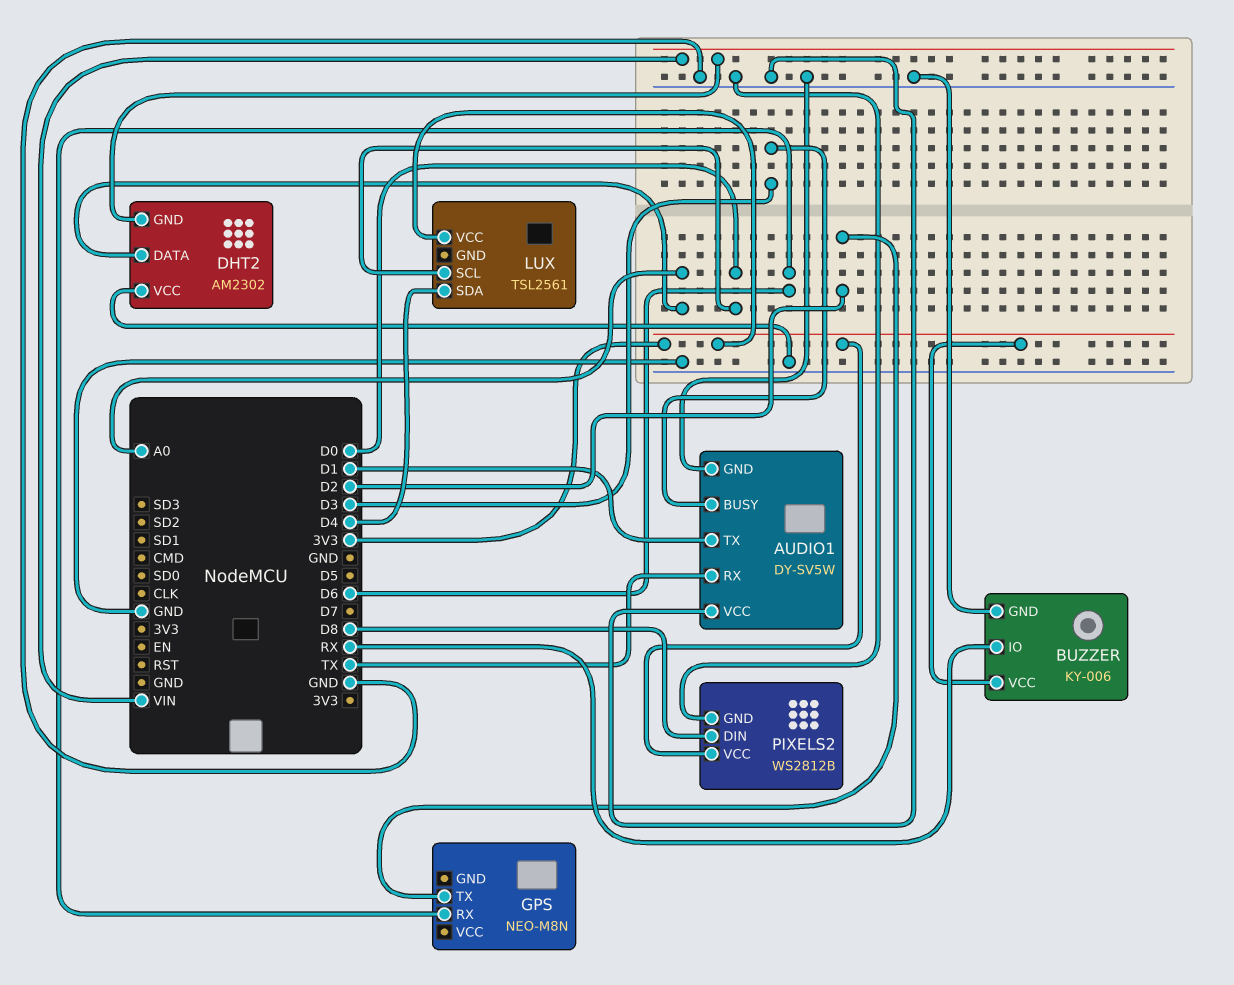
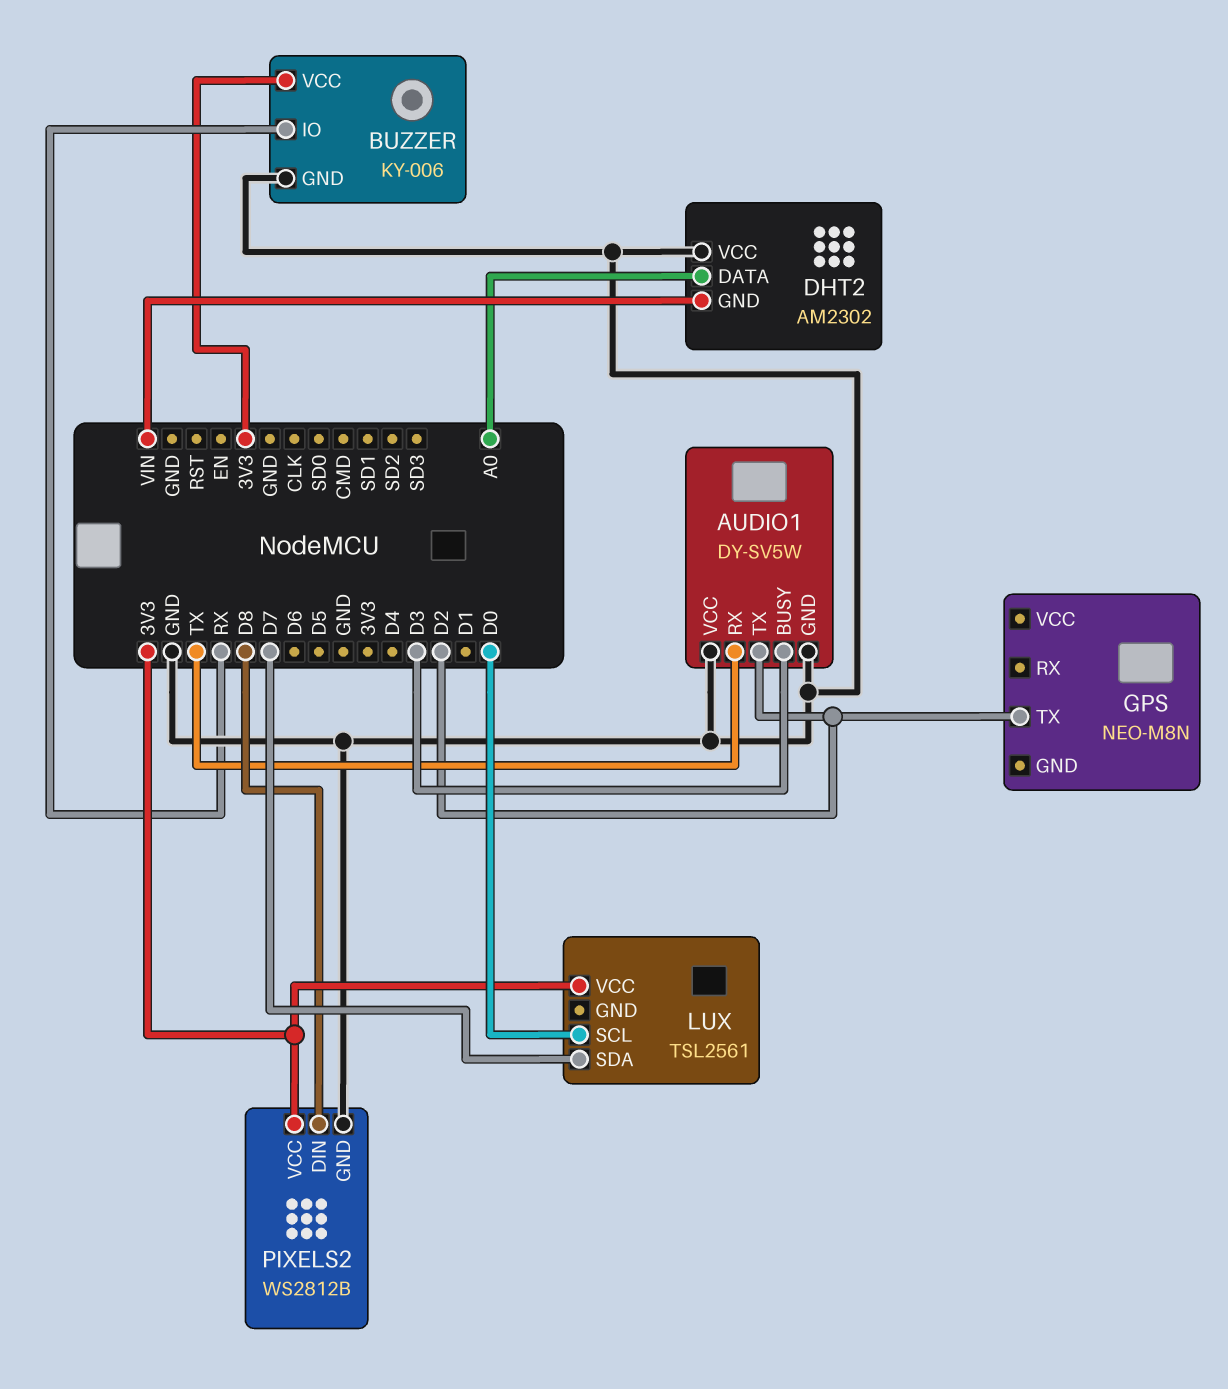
AUDIO1 pin TX: D1 -> D2
GPS pin RX: D6 -> none
LUX pin SDA: D4 -> D7

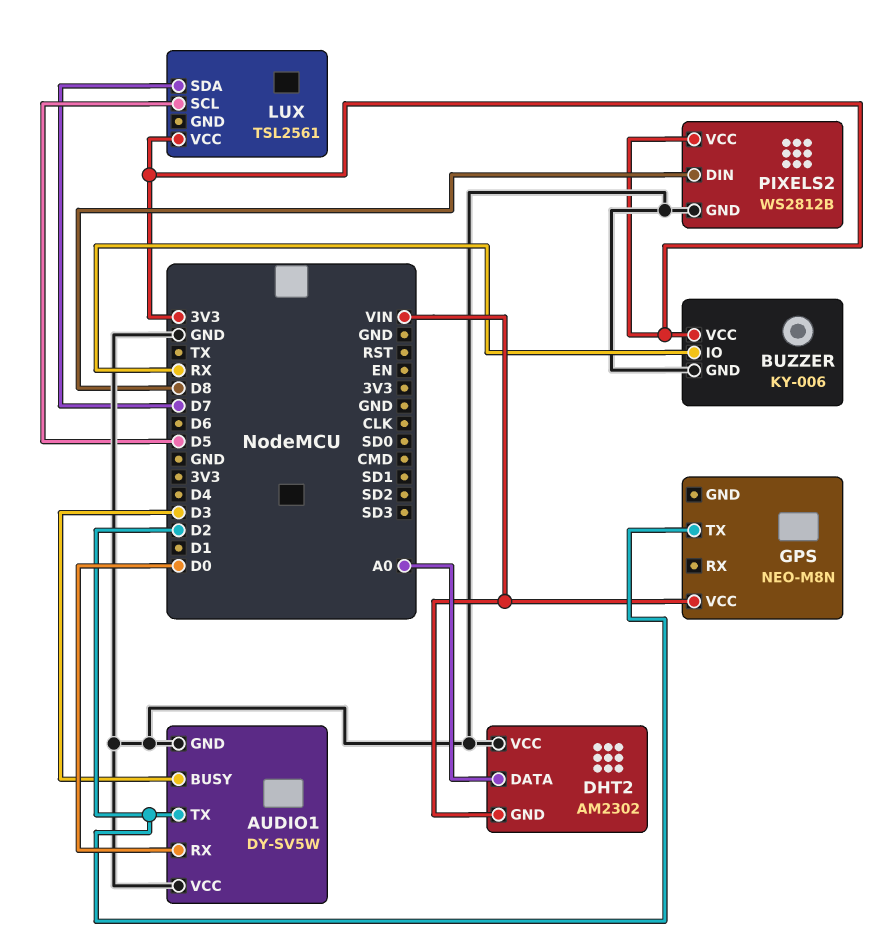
AUDIO1 pin RX: TX -> D0
GPS pin VCC: none -> VIN
LUX pin SCL: D0 -> D5

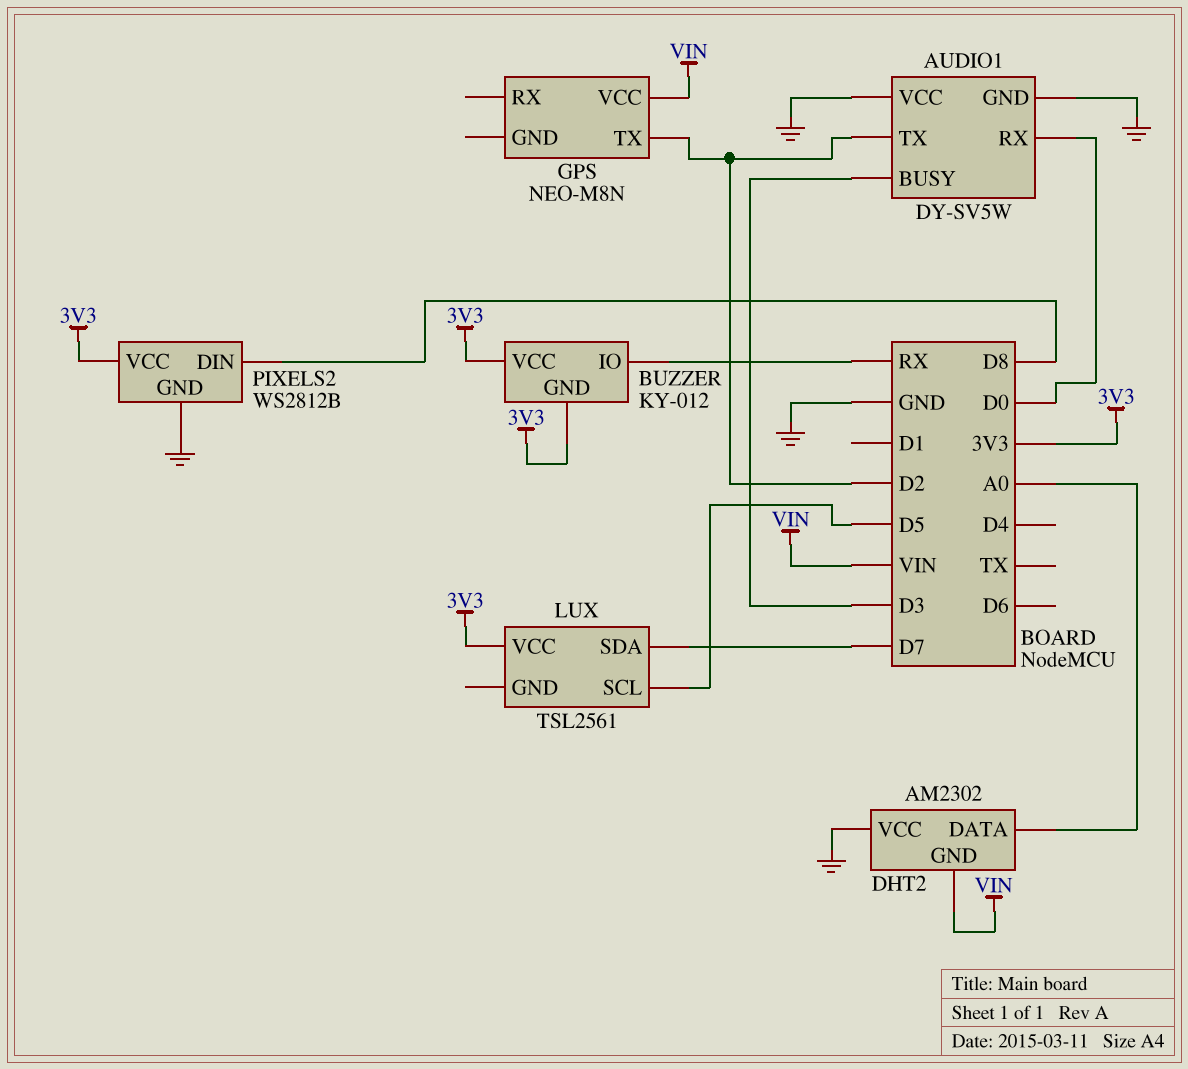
BUZZER: KY-006 -> KY-012
BUZZER pin GND: GND -> 3V3

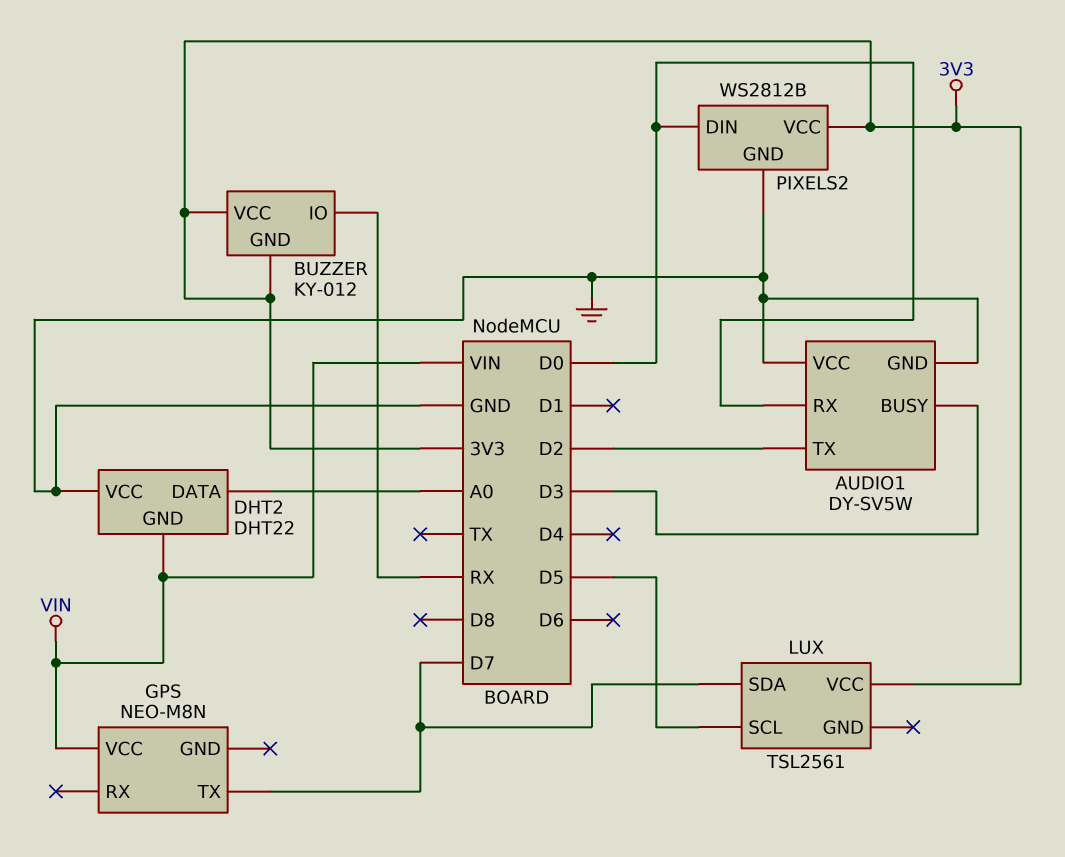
DHT2: AM2302 -> DHT22
GPS pin TX: D2 -> D7
PIXELS2 pin DIN: D8 -> D0

